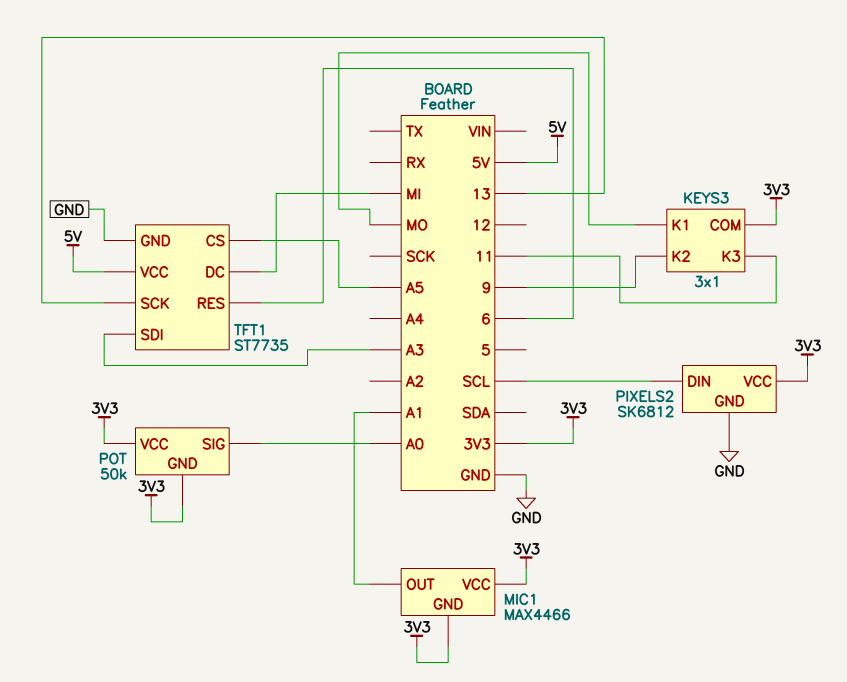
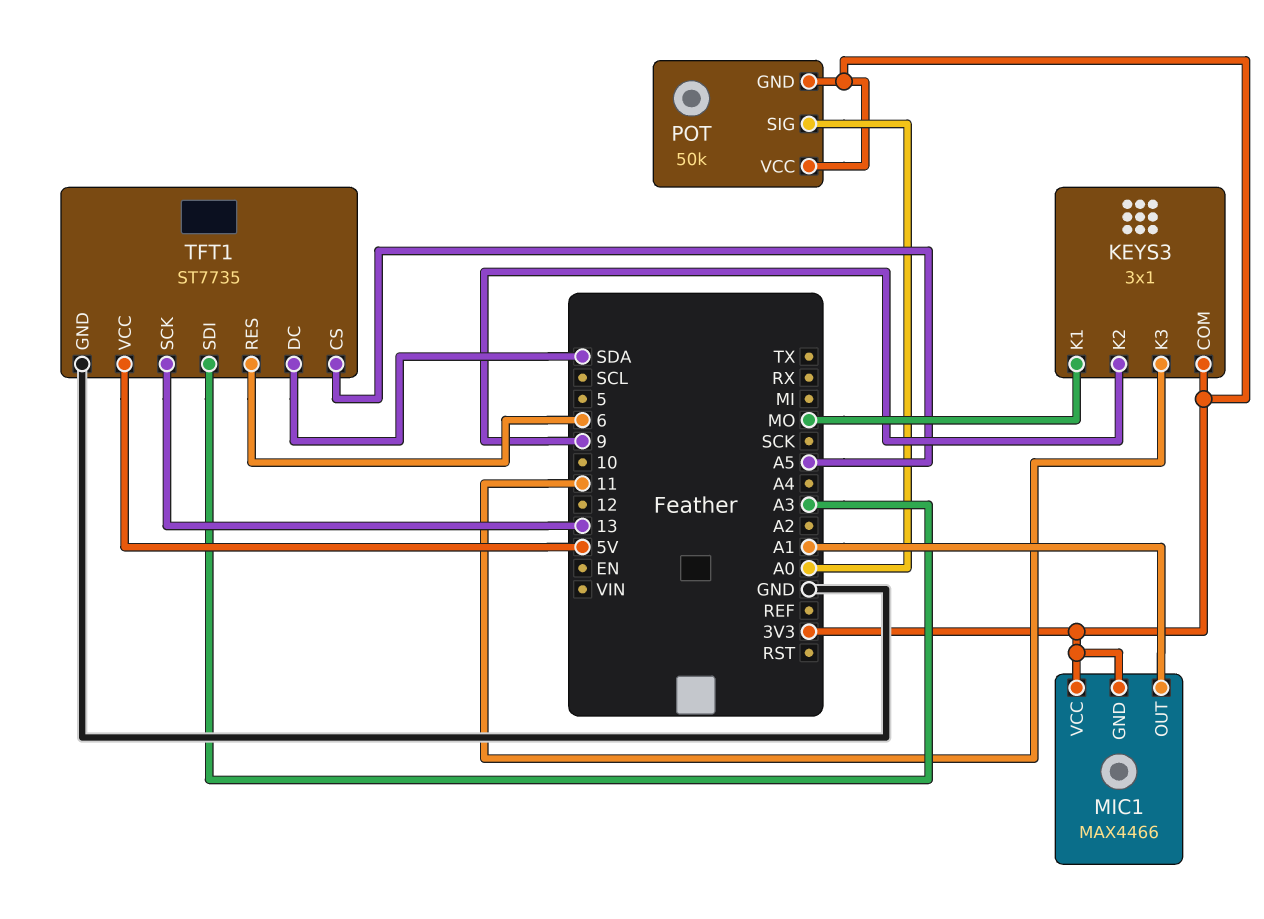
PIXELS2: SK6812 -> none
PIXELS2 pin DIN: SCL -> none
PIXELS2 pin GND: GND -> none
PIXELS2 pin VCC: 3V3 -> none
TFT1 pin DC: MI -> SDA

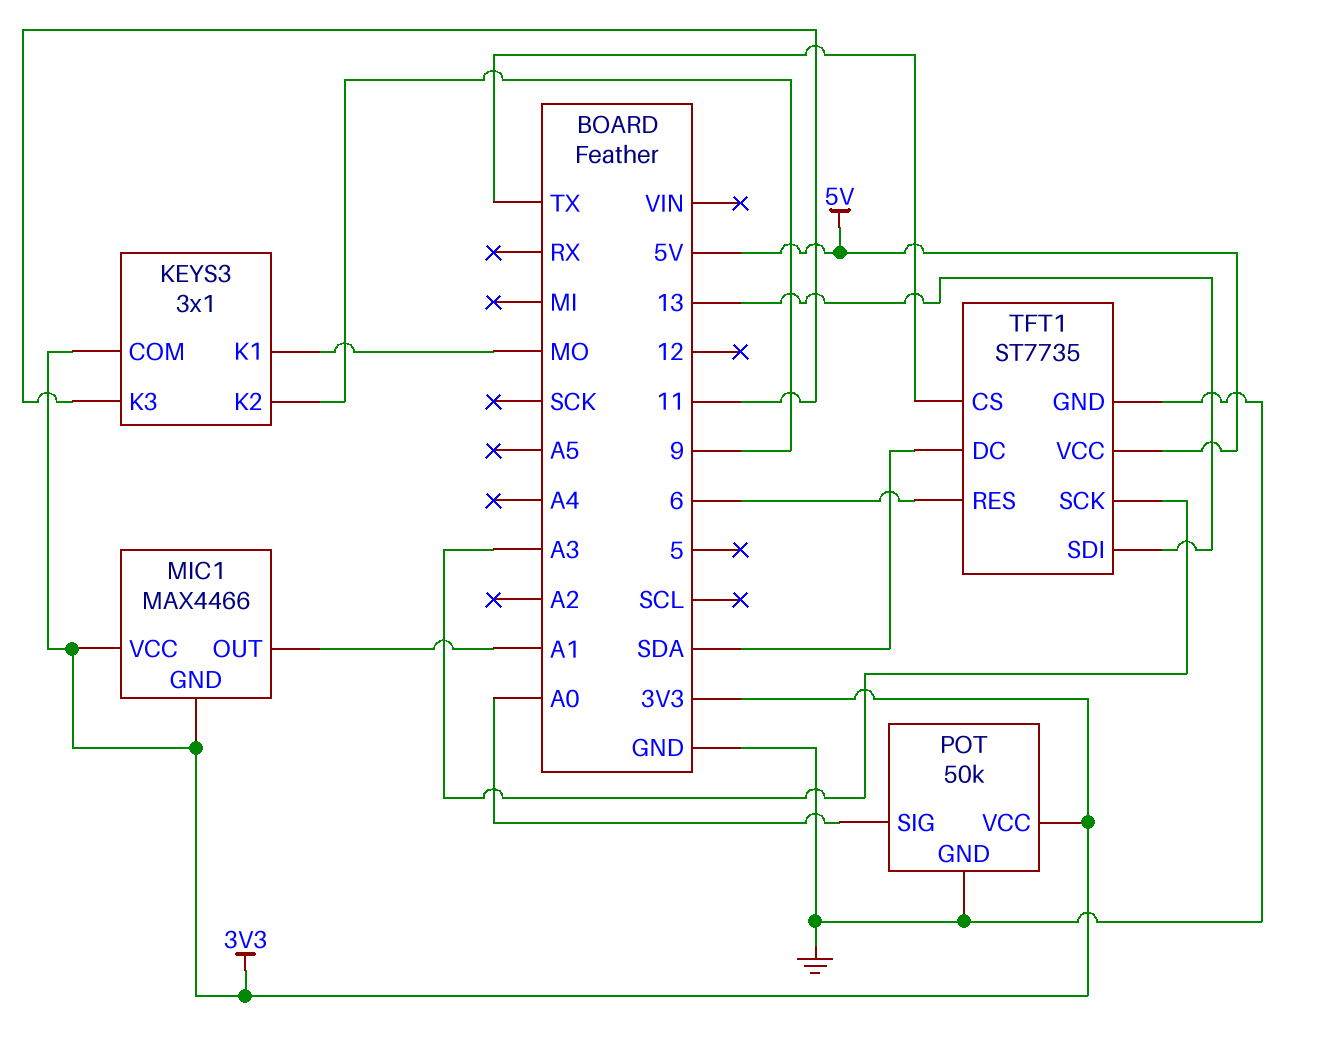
POT pin GND: 3V3 -> GND
TFT1 pin CS: A5 -> TX
TFT1 pin SCK: 13 -> A3
TFT1 pin SDI: A3 -> 13

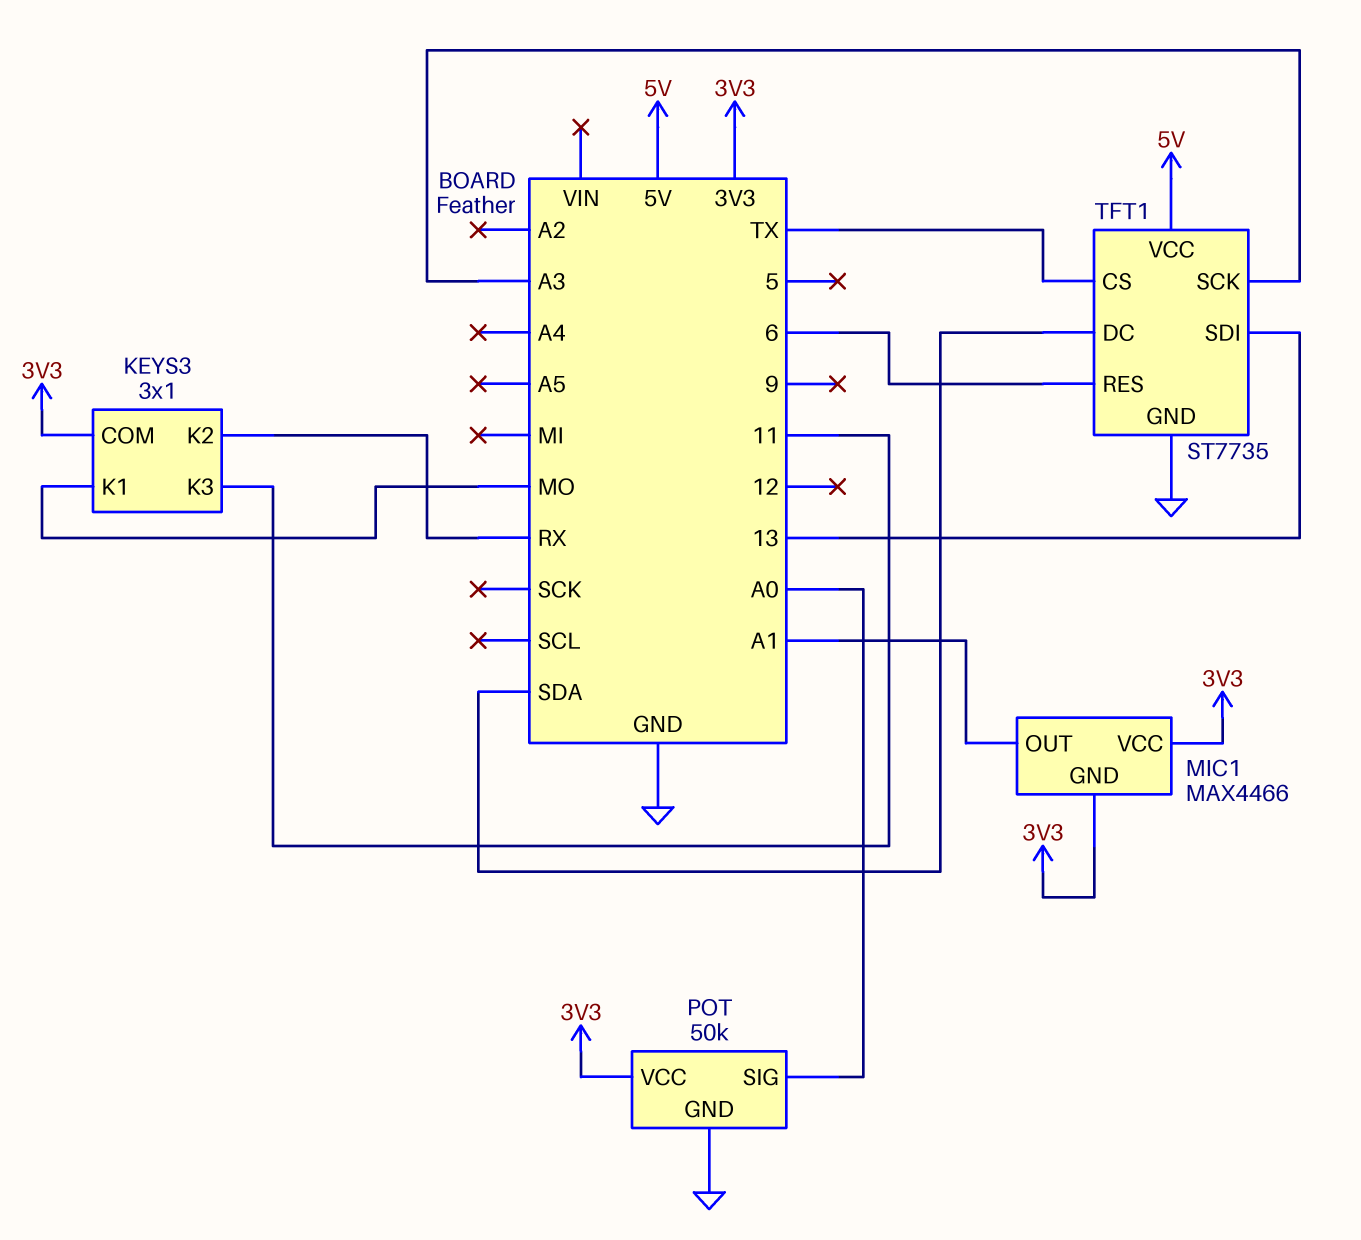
KEYS3 pin K2: 9 -> RX

